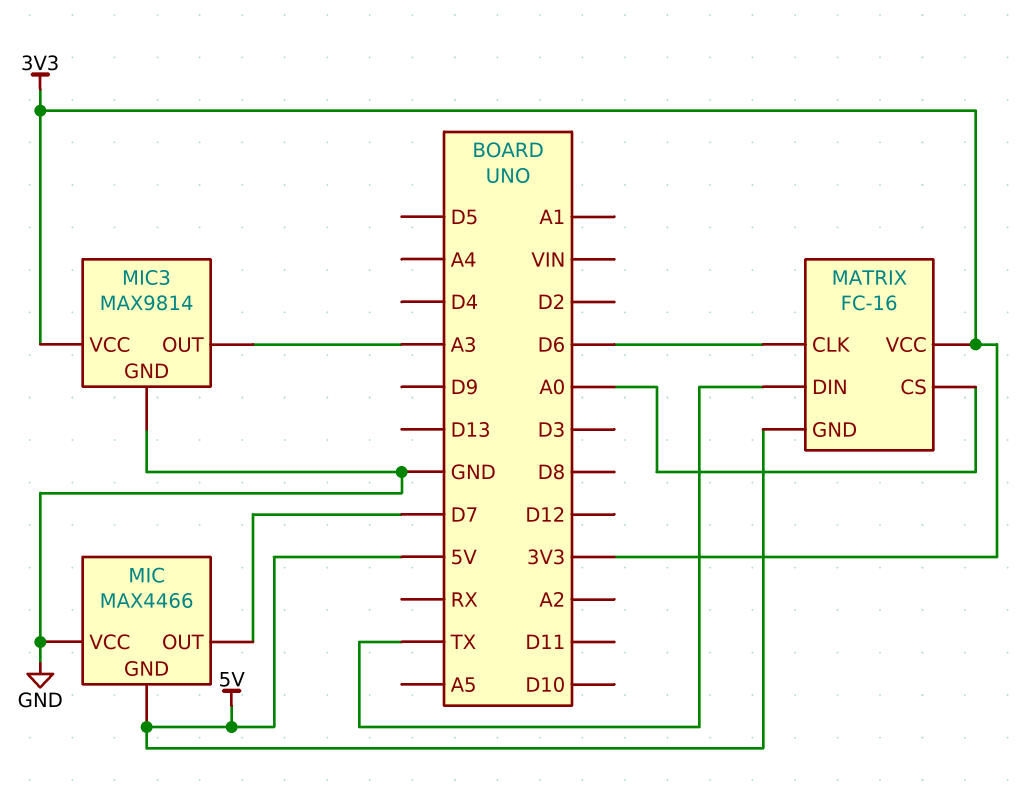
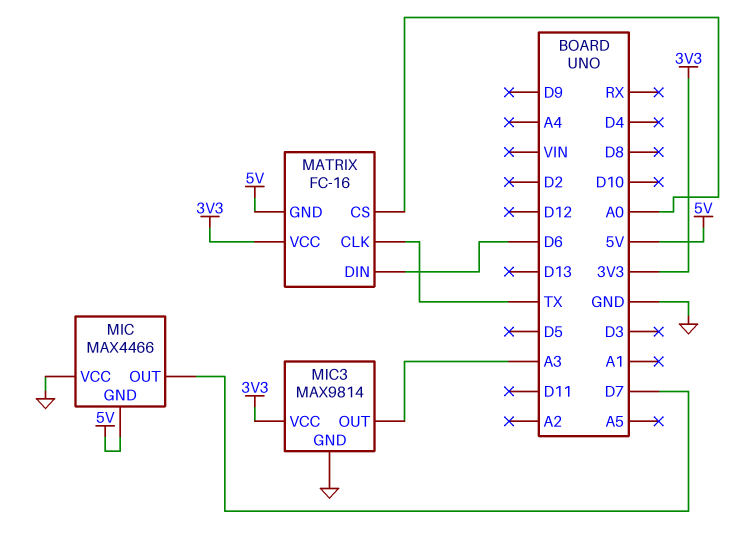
MATRIX pin CLK: D6 -> TX
MATRIX pin DIN: TX -> D6

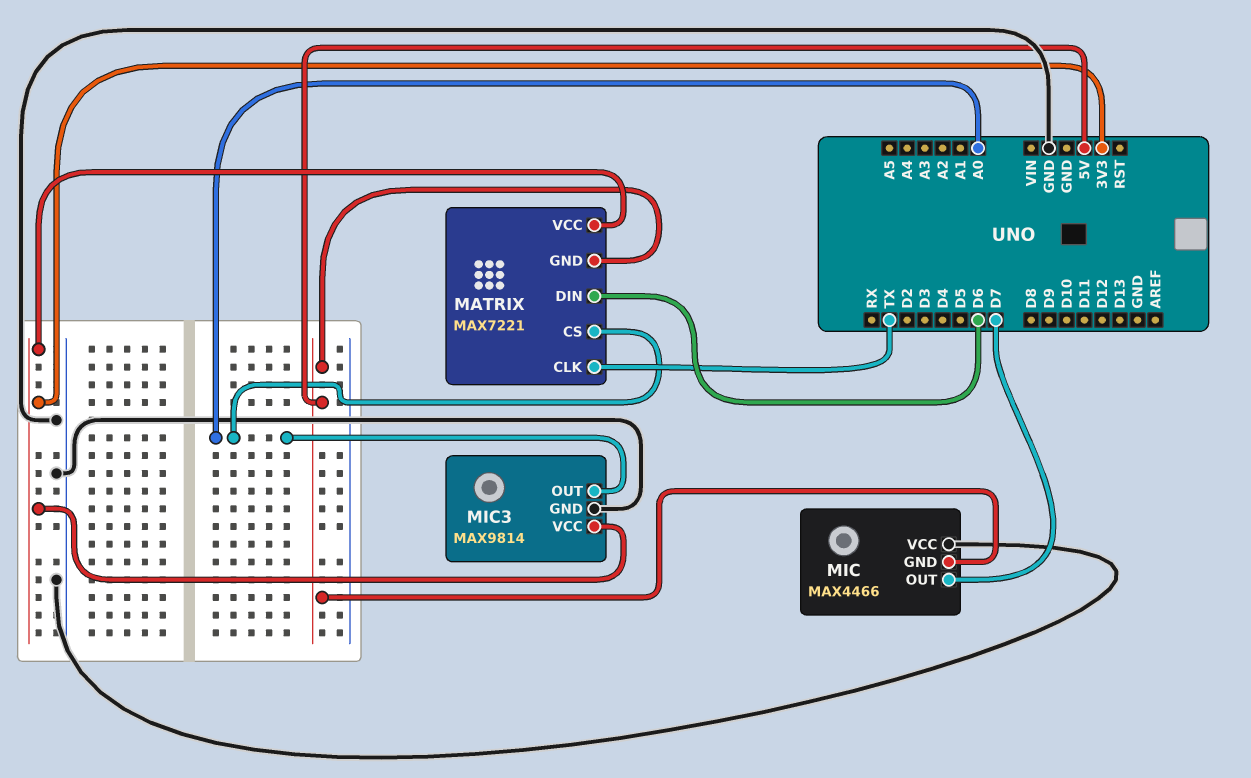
MATRIX: FC-16 -> MAX7221
MIC3 pin OUT: A3 -> A0

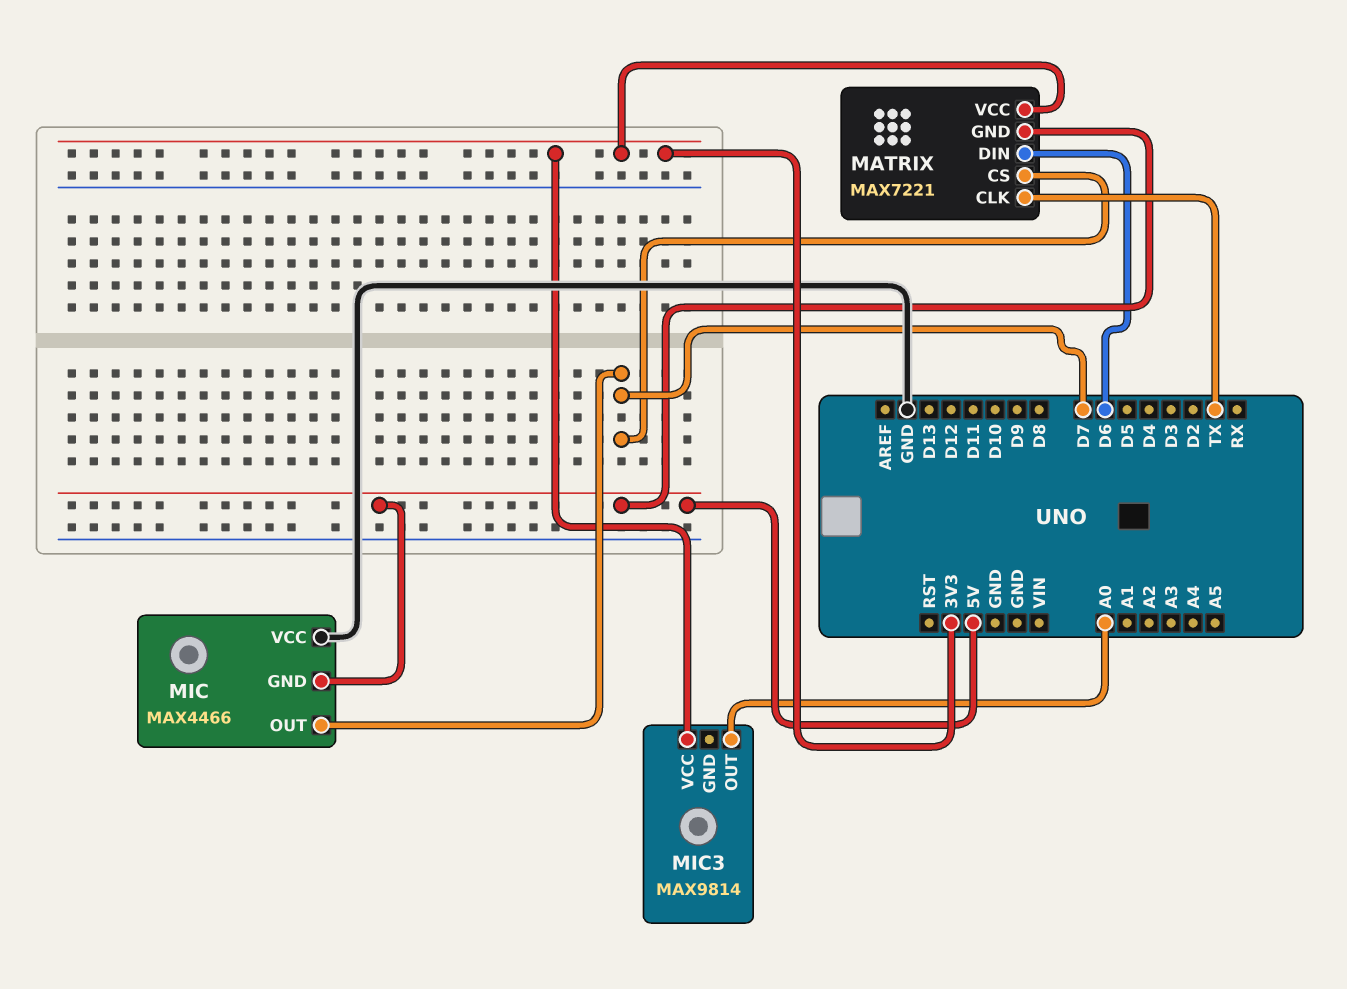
MATRIX pin CS: A0 -> D7
MIC3 pin GND: GND -> none

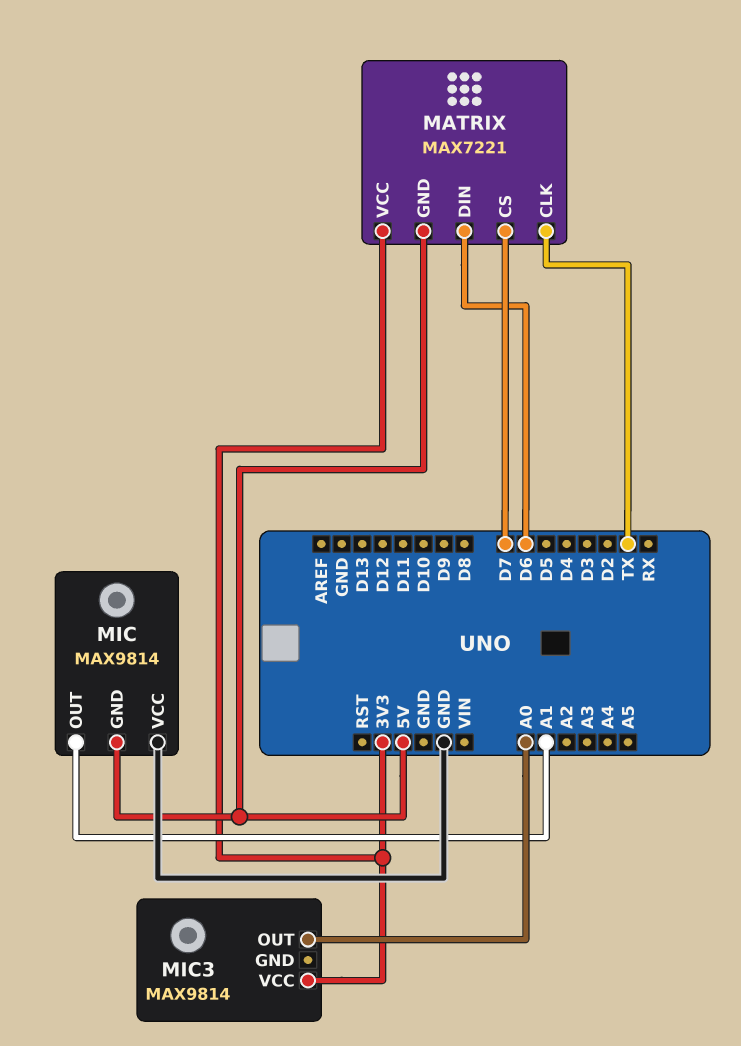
MIC: MAX4466 -> MAX9814
MIC pin OUT: D7 -> A1

